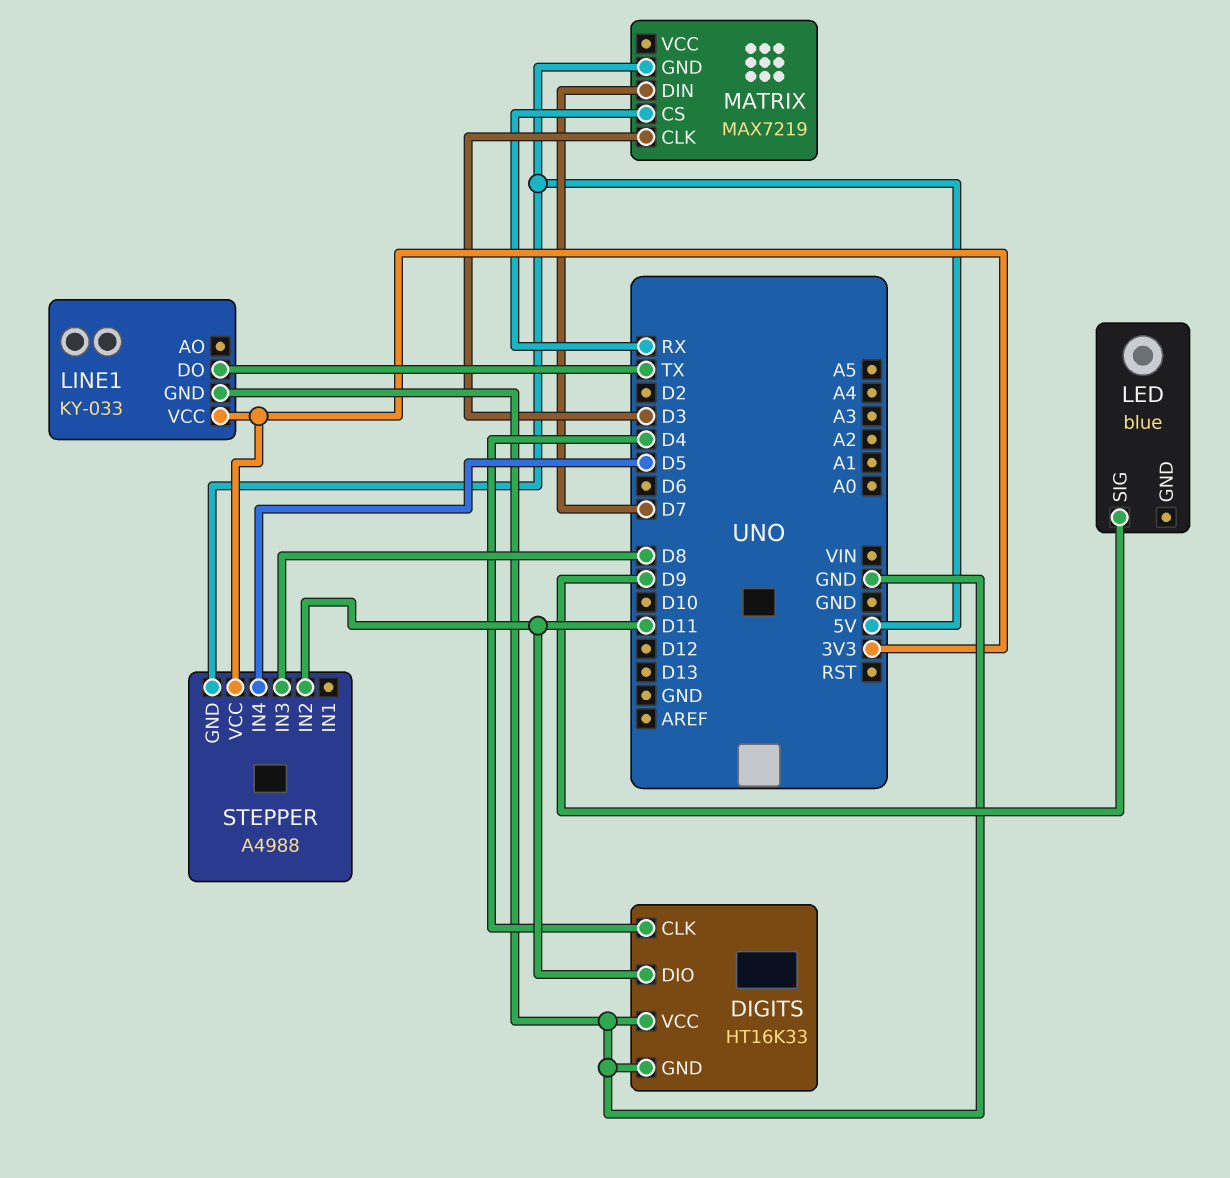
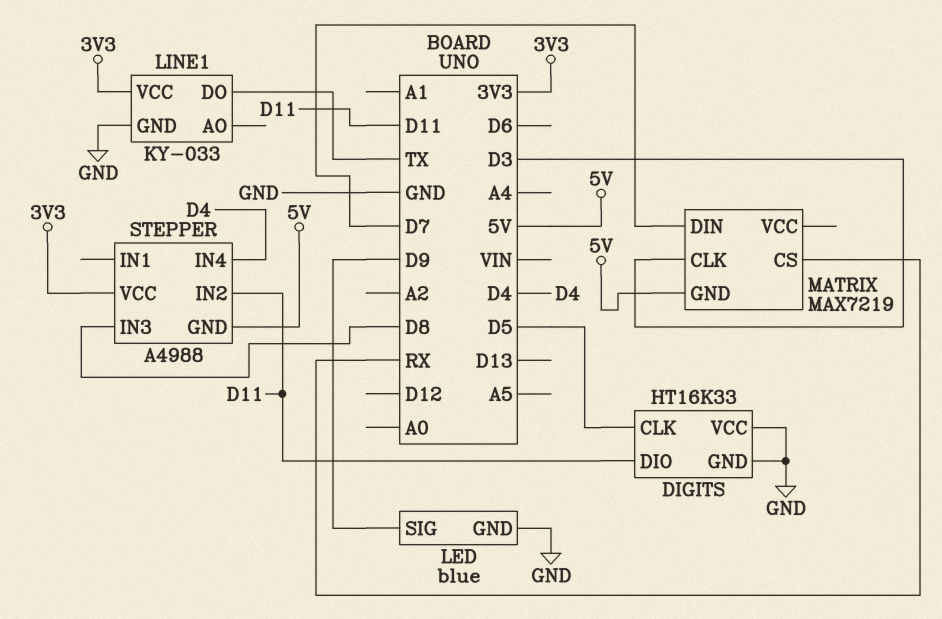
DIGITS pin CLK: D4 -> D5
LED pin GND: none -> GND
STEPPER pin IN4: D5 -> D4

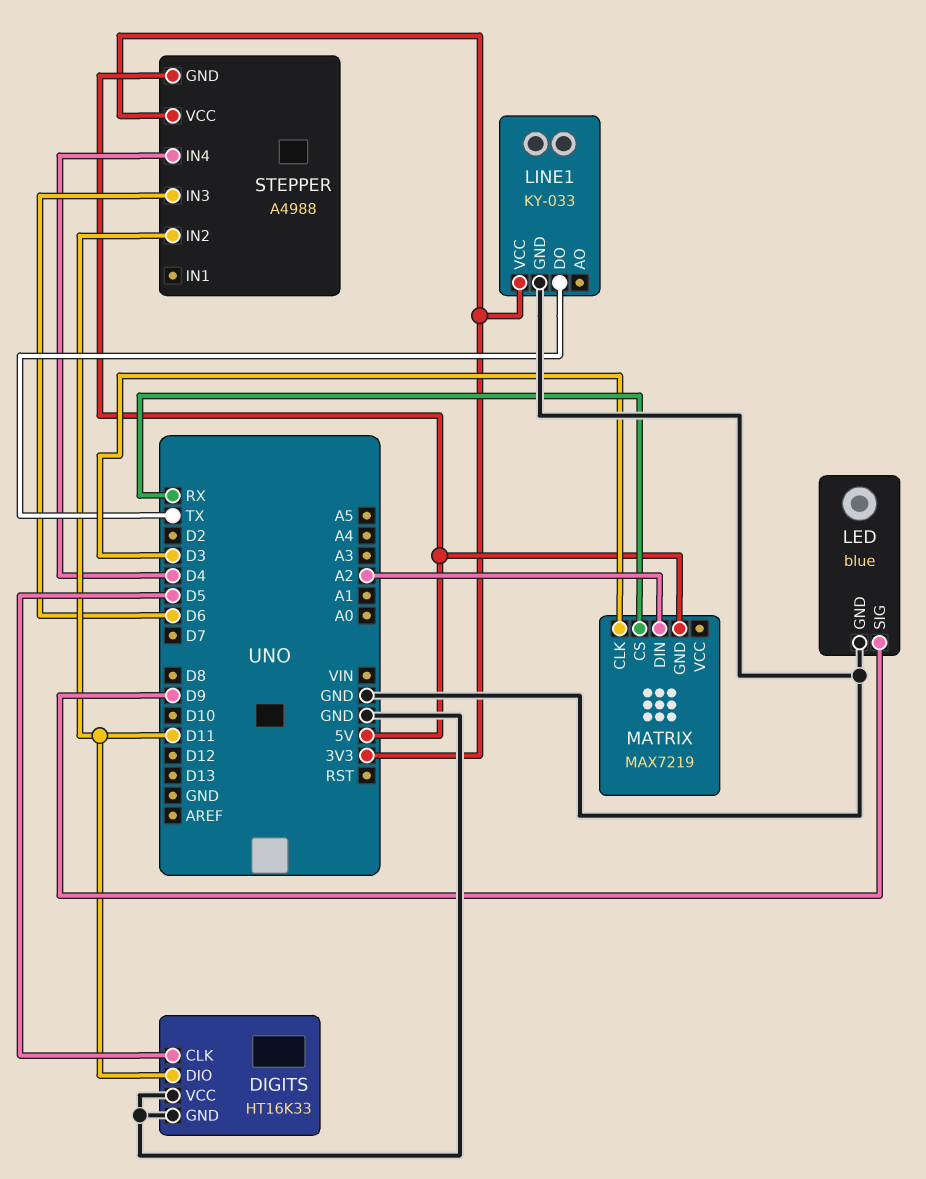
MATRIX pin DIN: D7 -> A2
STEPPER pin IN3: D8 -> D6

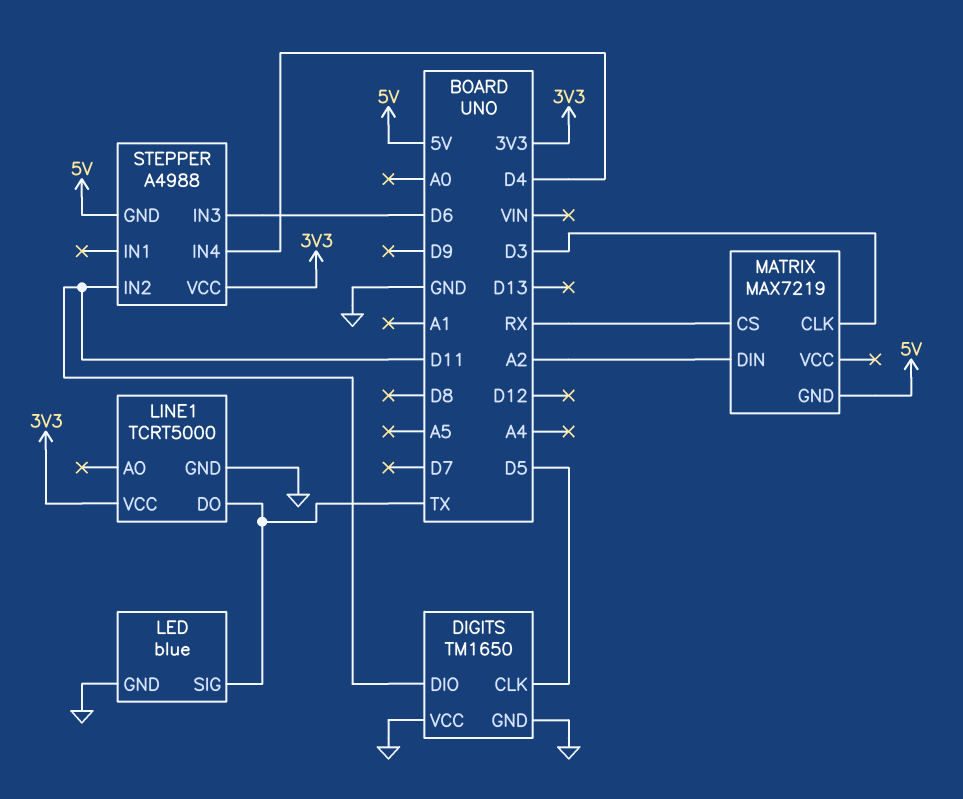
DIGITS: HT16K33 -> TM1650
LED pin SIG: D9 -> TX
LINE1: KY-033 -> TCRT5000

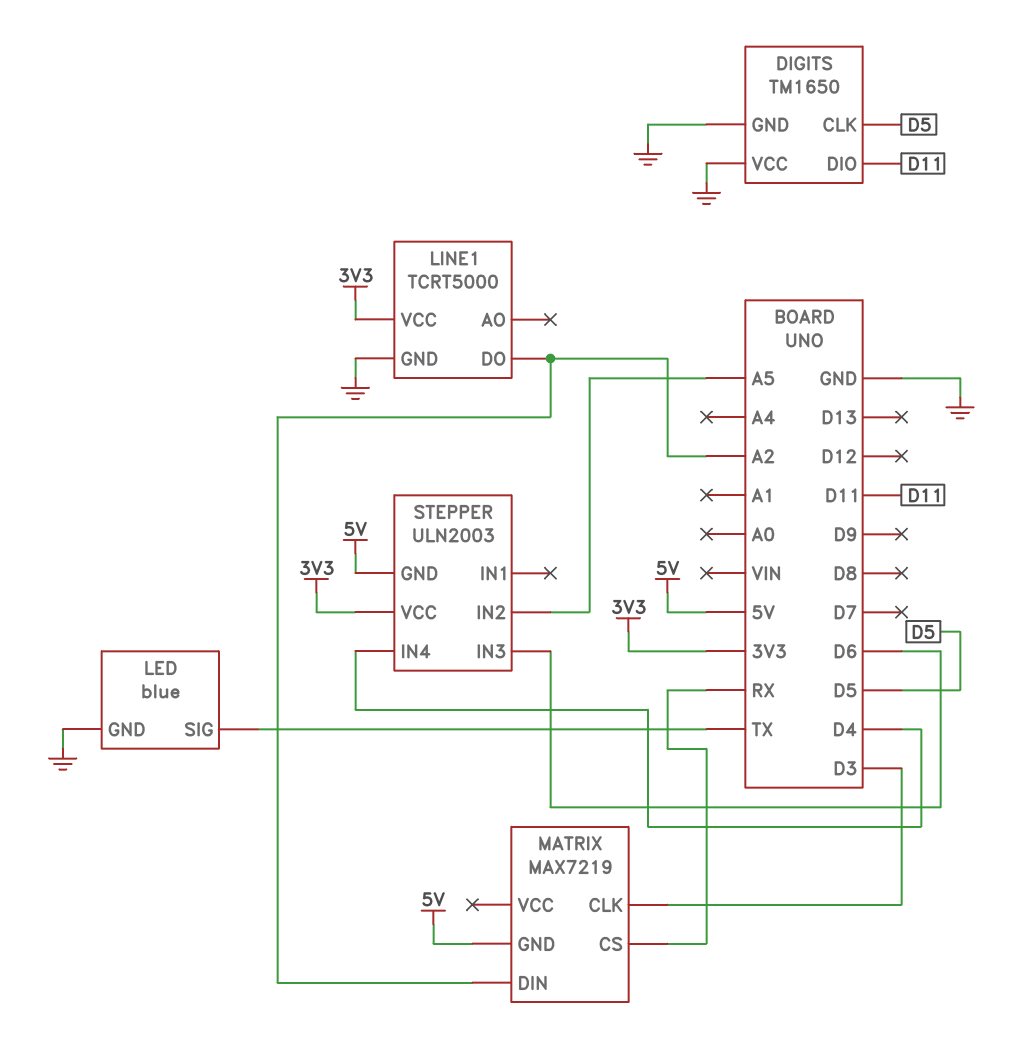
LINE1 pin DO: TX -> A2
STEPPER: A4988 -> ULN2003
STEPPER pin IN2: D11 -> A5

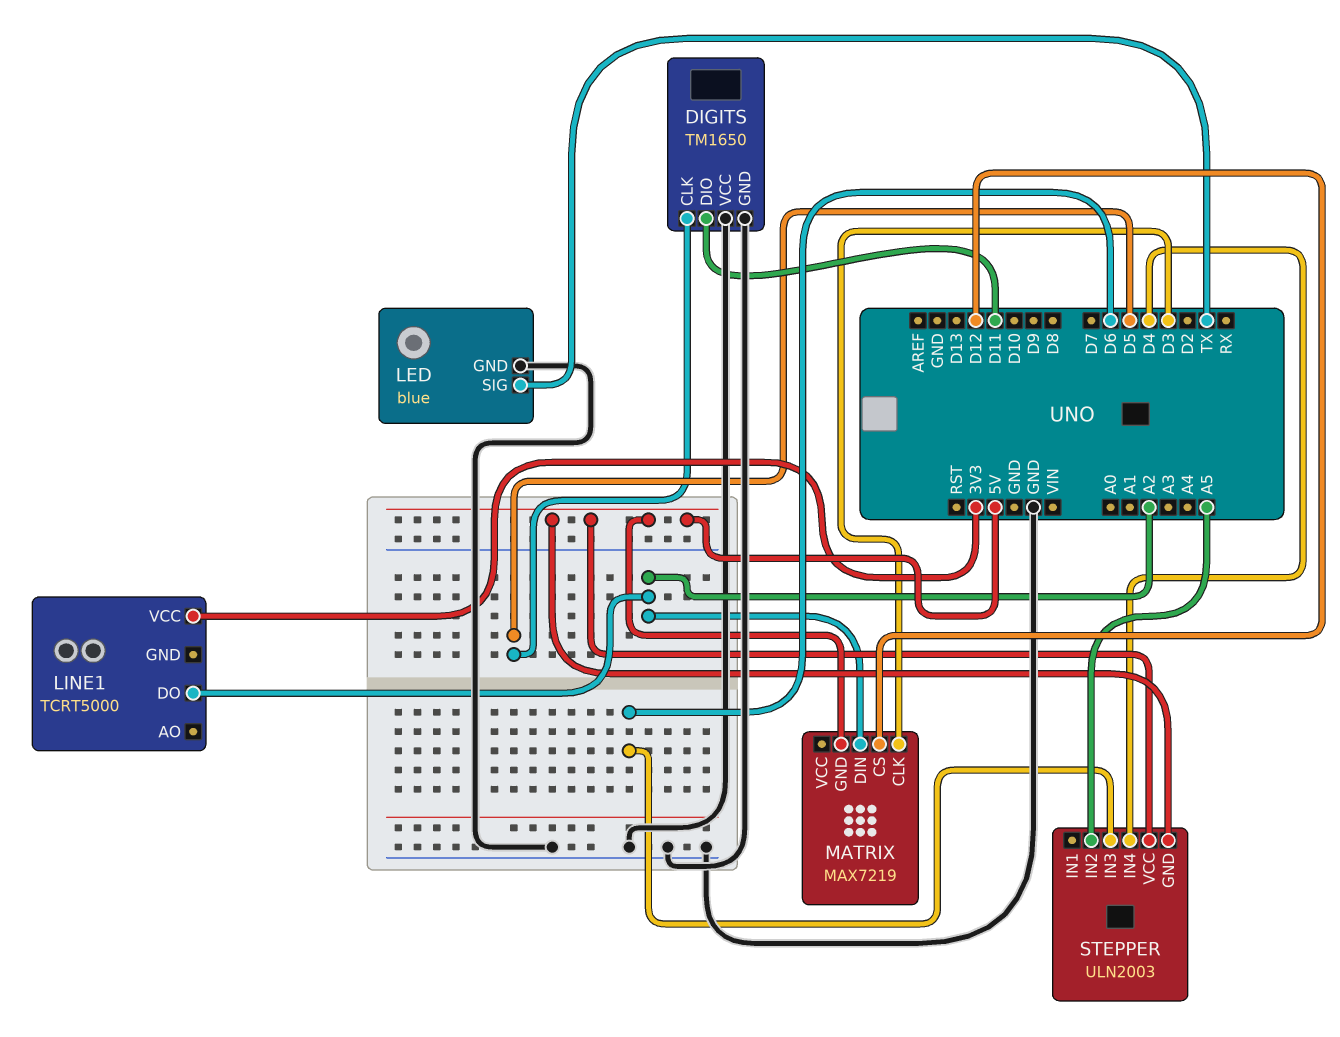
LINE1 pin GND: GND -> none
MATRIX pin CS: RX -> D12
STEPPER pin VCC: 3V3 -> 5V

